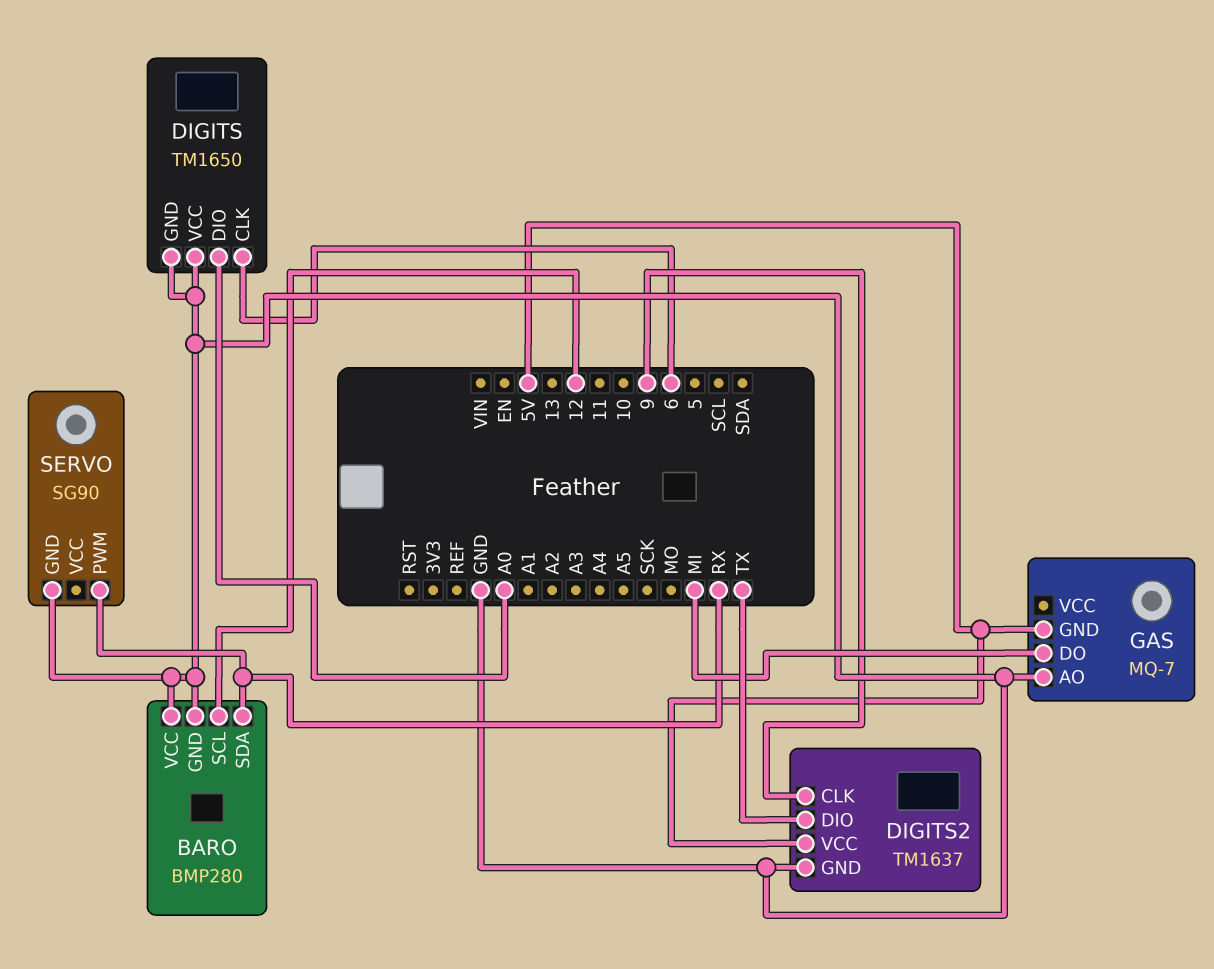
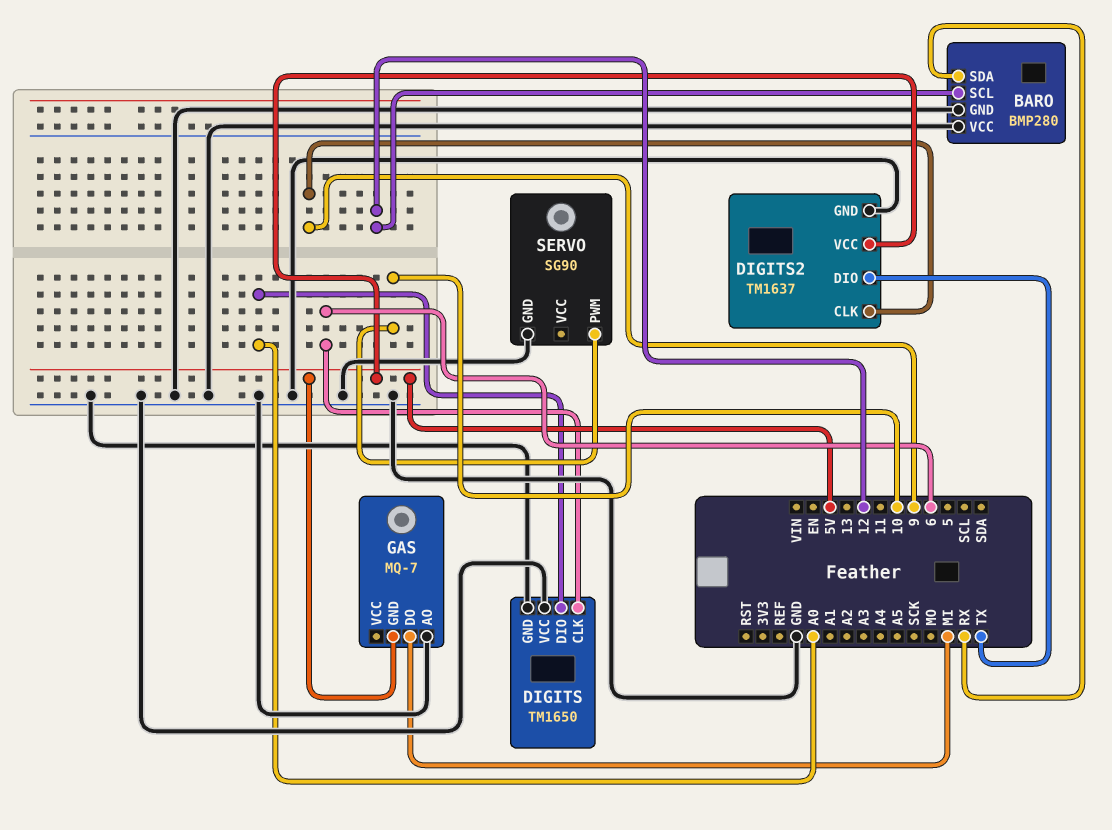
SERVO pin PWM: RX -> 10

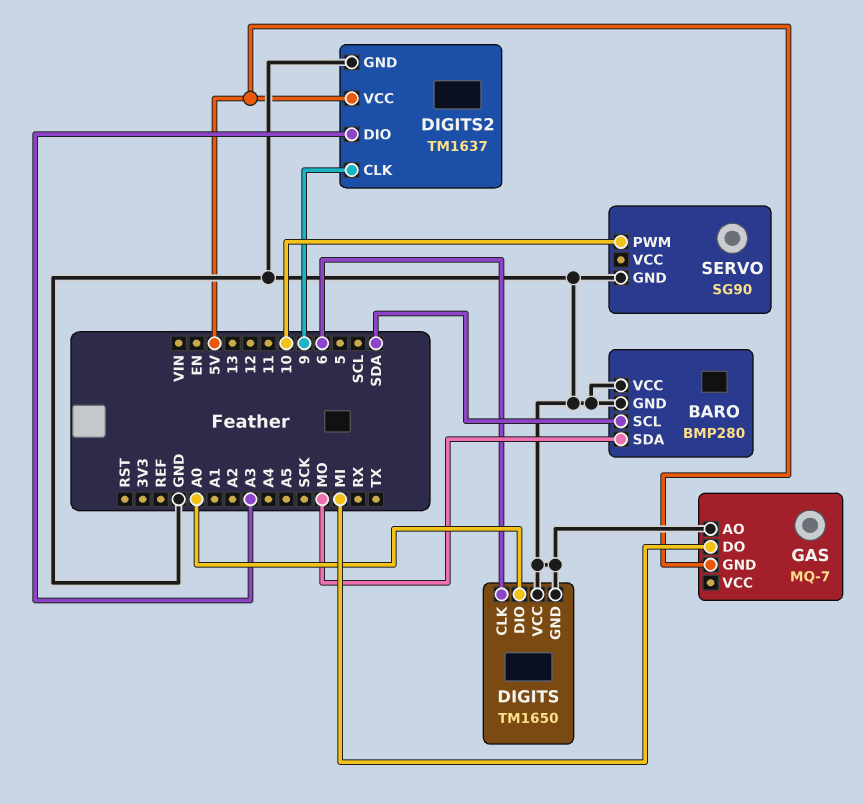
BARO pin SCL: 12 -> SDA
BARO pin SDA: RX -> MO
DIGITS2 pin DIO: TX -> A3

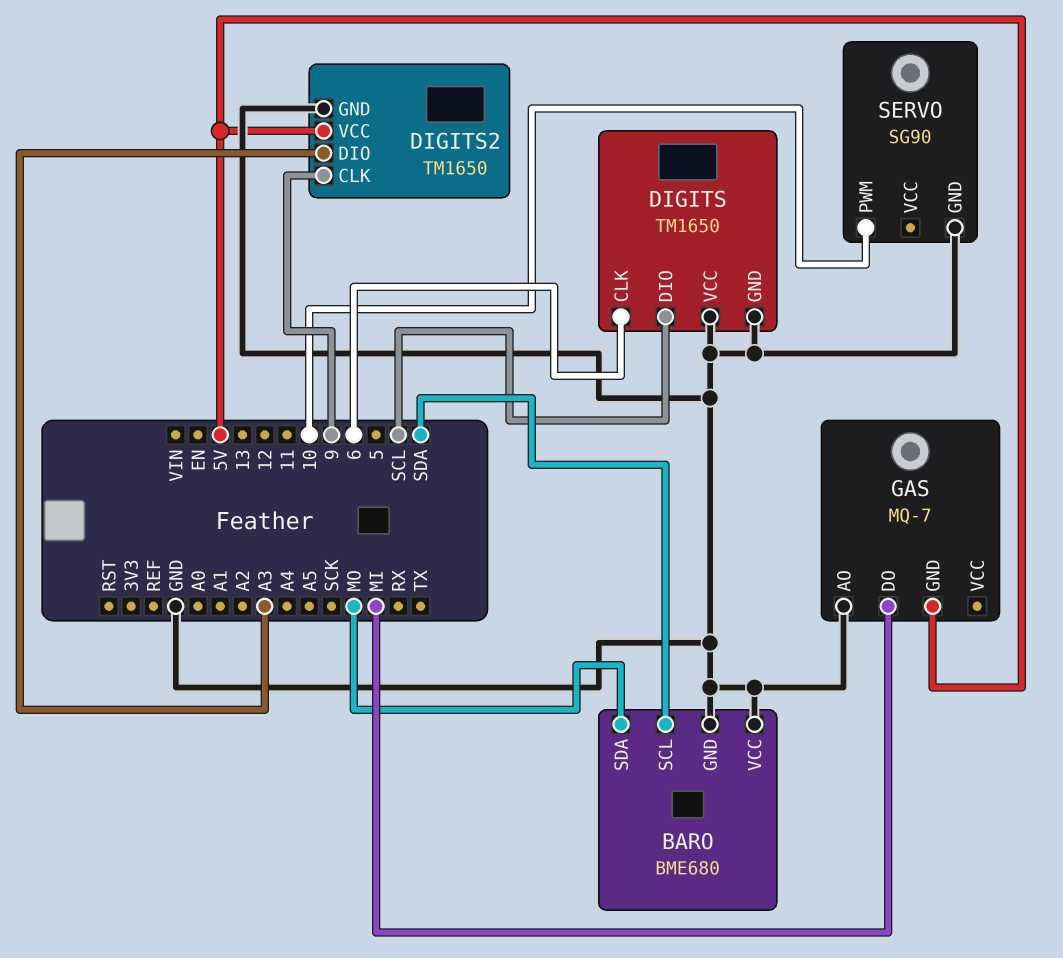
BARO: BMP280 -> BME680
DIGITS pin DIO: A0 -> SCL
DIGITS2: TM1637 -> TM1650

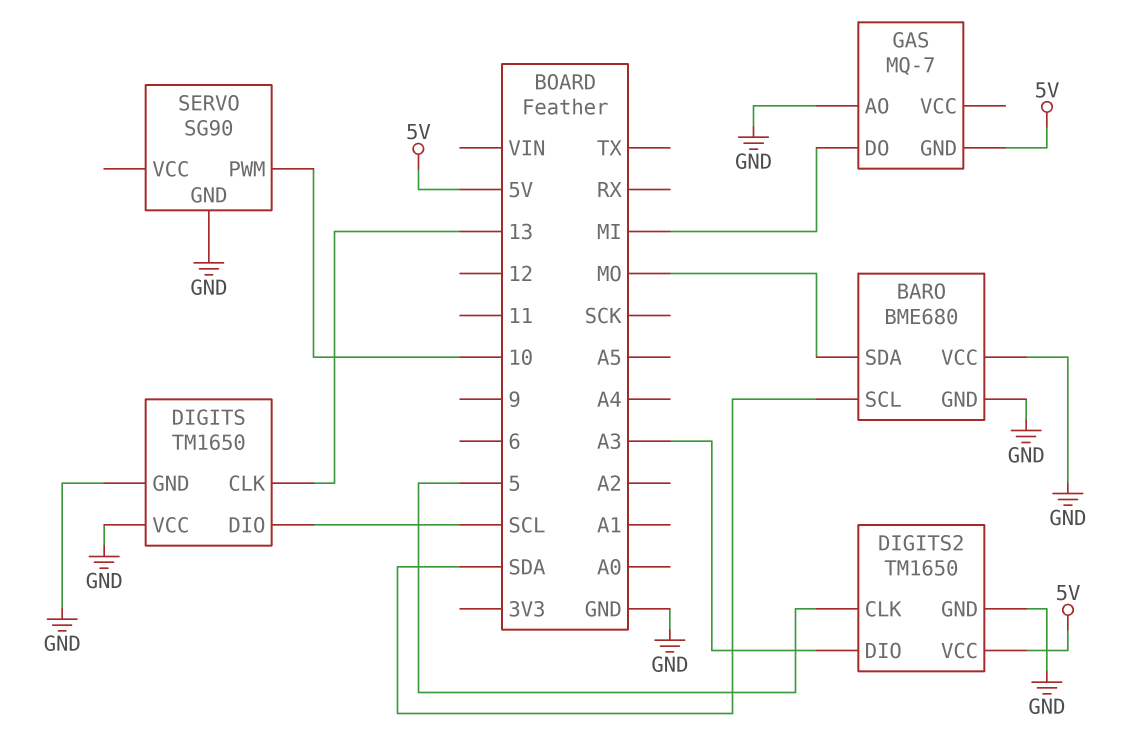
DIGITS pin CLK: 6 -> 13
DIGITS2 pin CLK: 9 -> 5

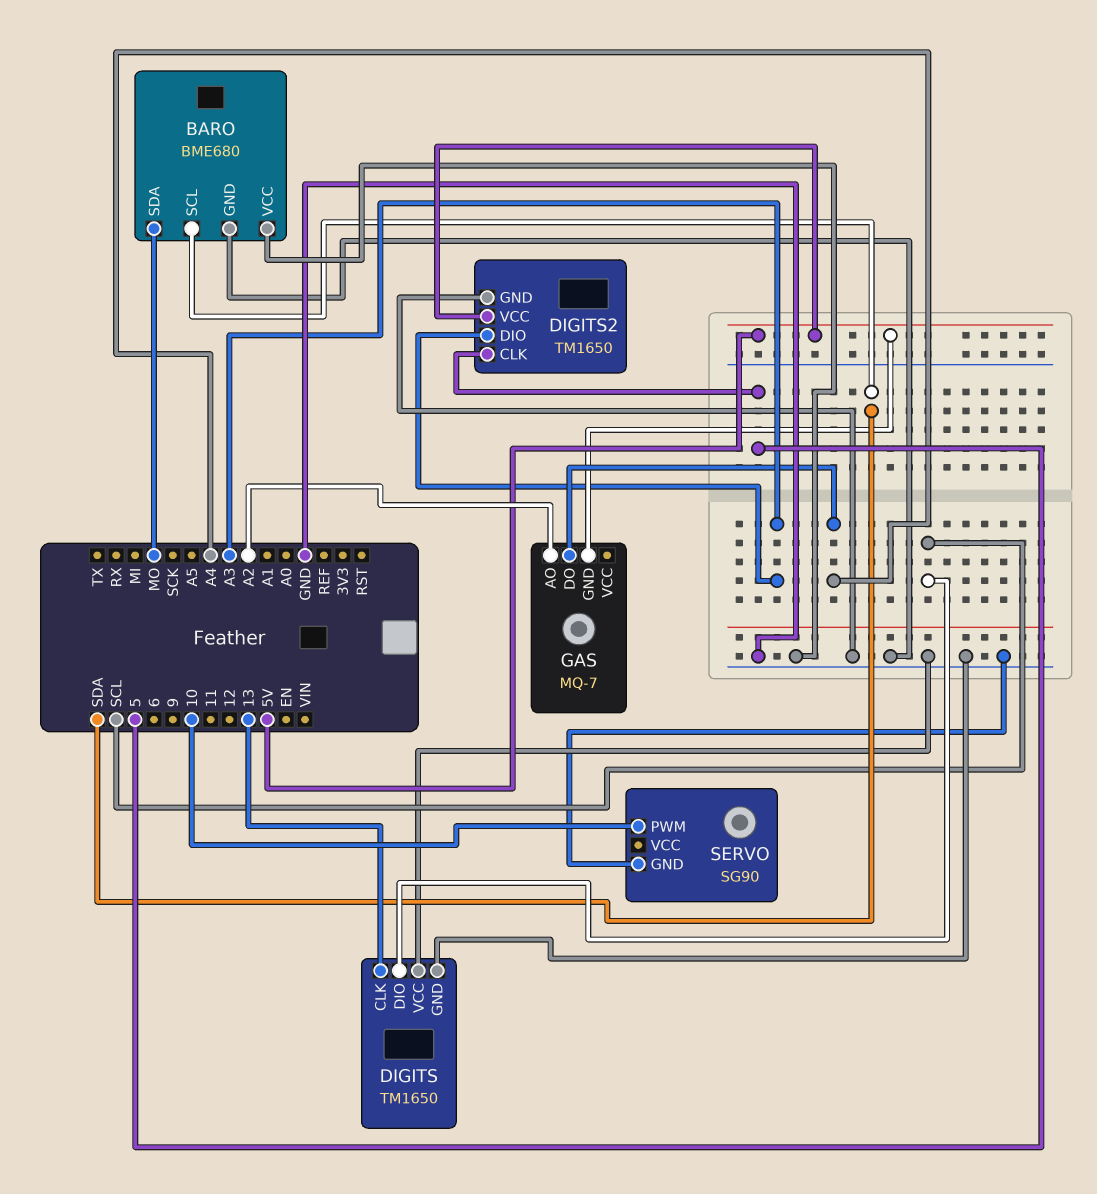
GAS pin AO: GND -> A2
GAS pin DO: MI -> A4

